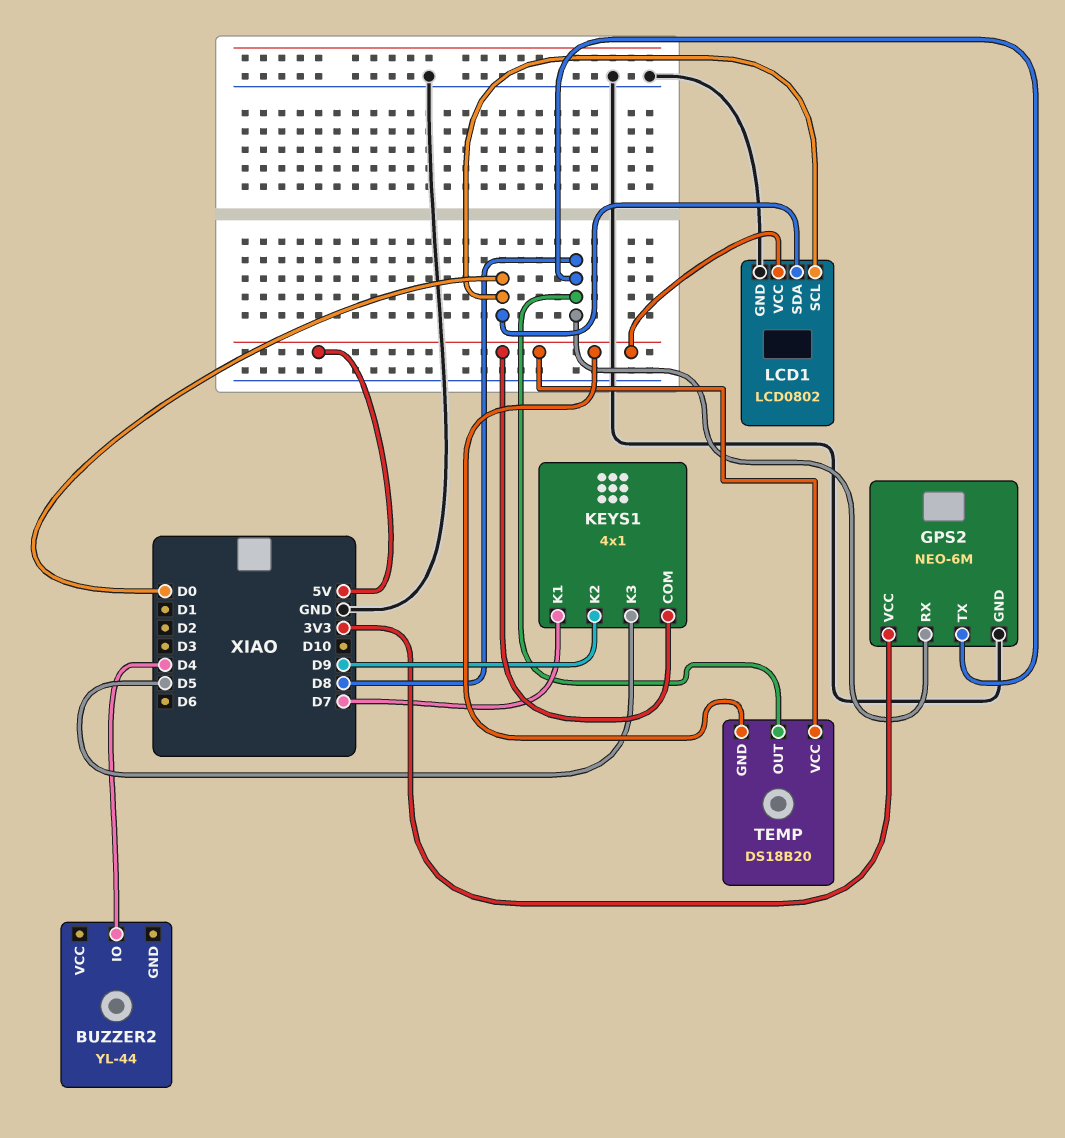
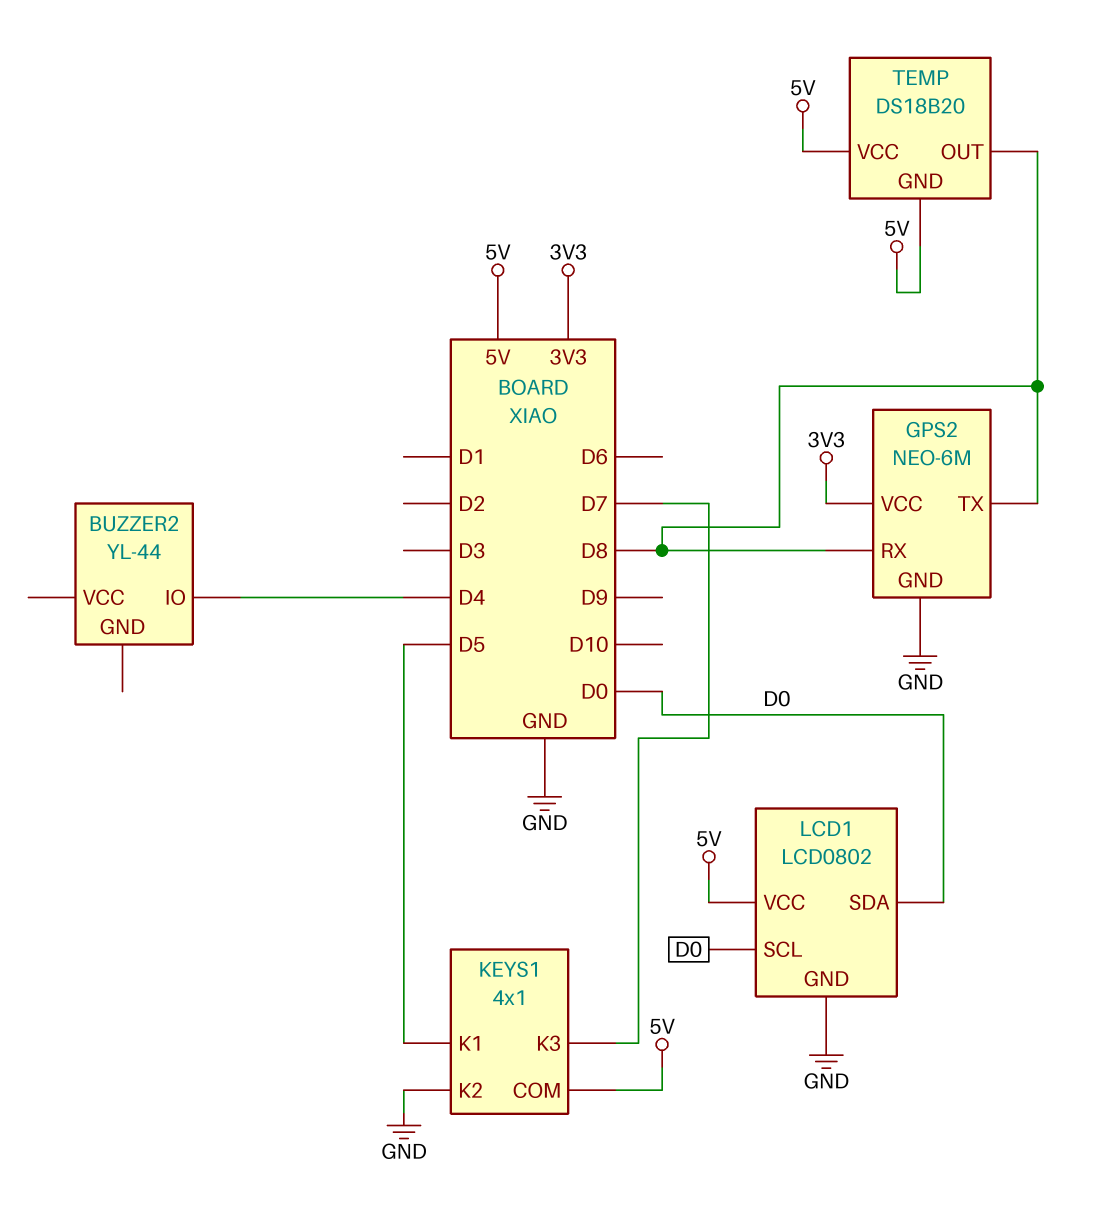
KEYS1 pin K1: D7 -> D5
KEYS1 pin K2: D9 -> GND
KEYS1 pin K3: D5 -> D7

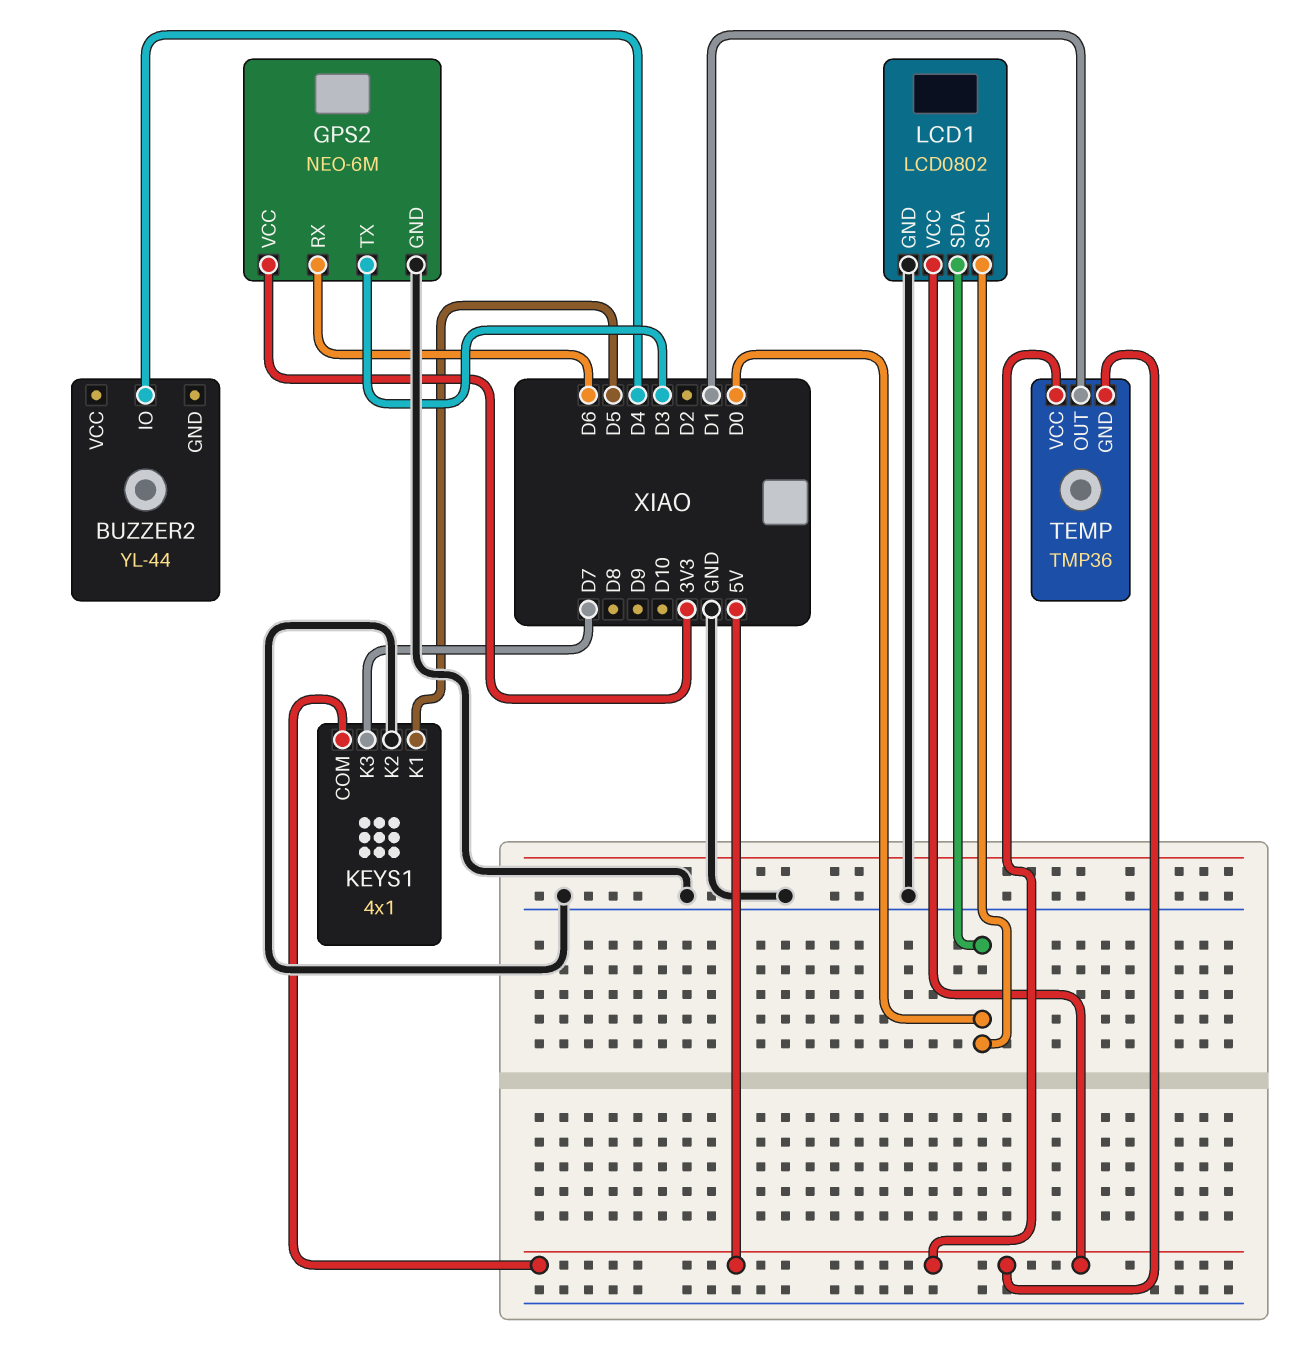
GPS2 pin RX: D8 -> D6
GPS2 pin TX: D8 -> D3
TEMP: DS18B20 -> TMP36
TEMP pin OUT: D8 -> D1

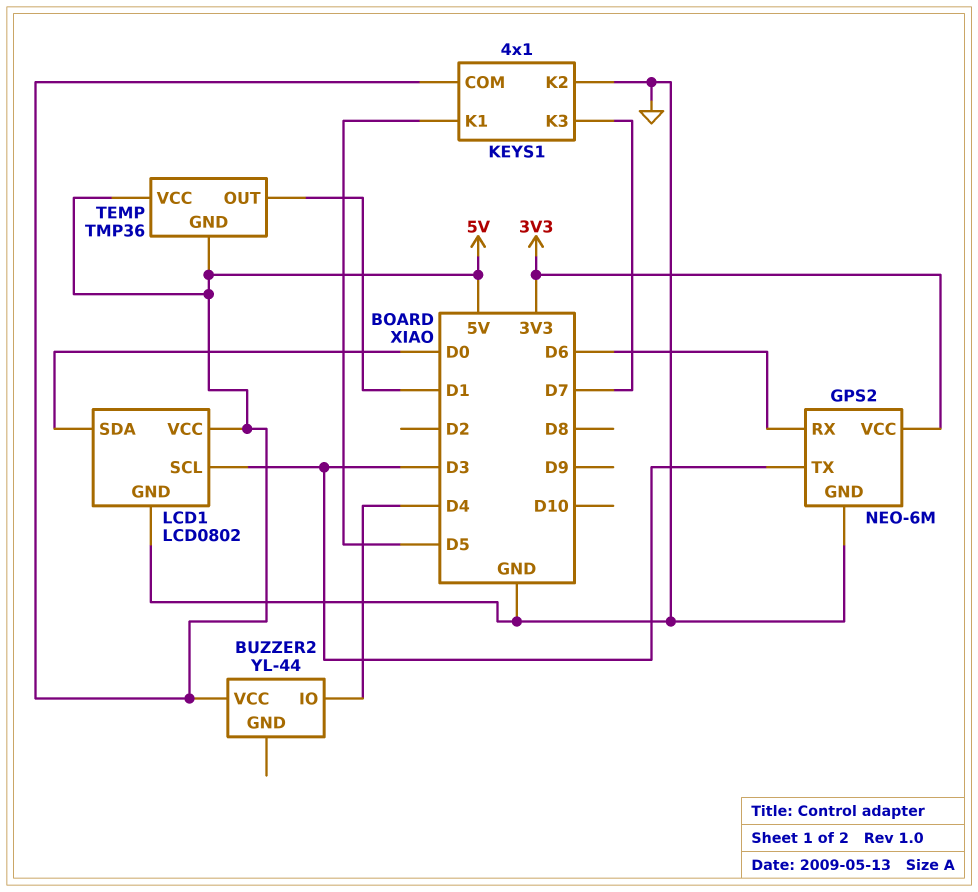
BUZZER2 pin VCC: none -> 5V
LCD1 pin SCL: D0 -> D3

